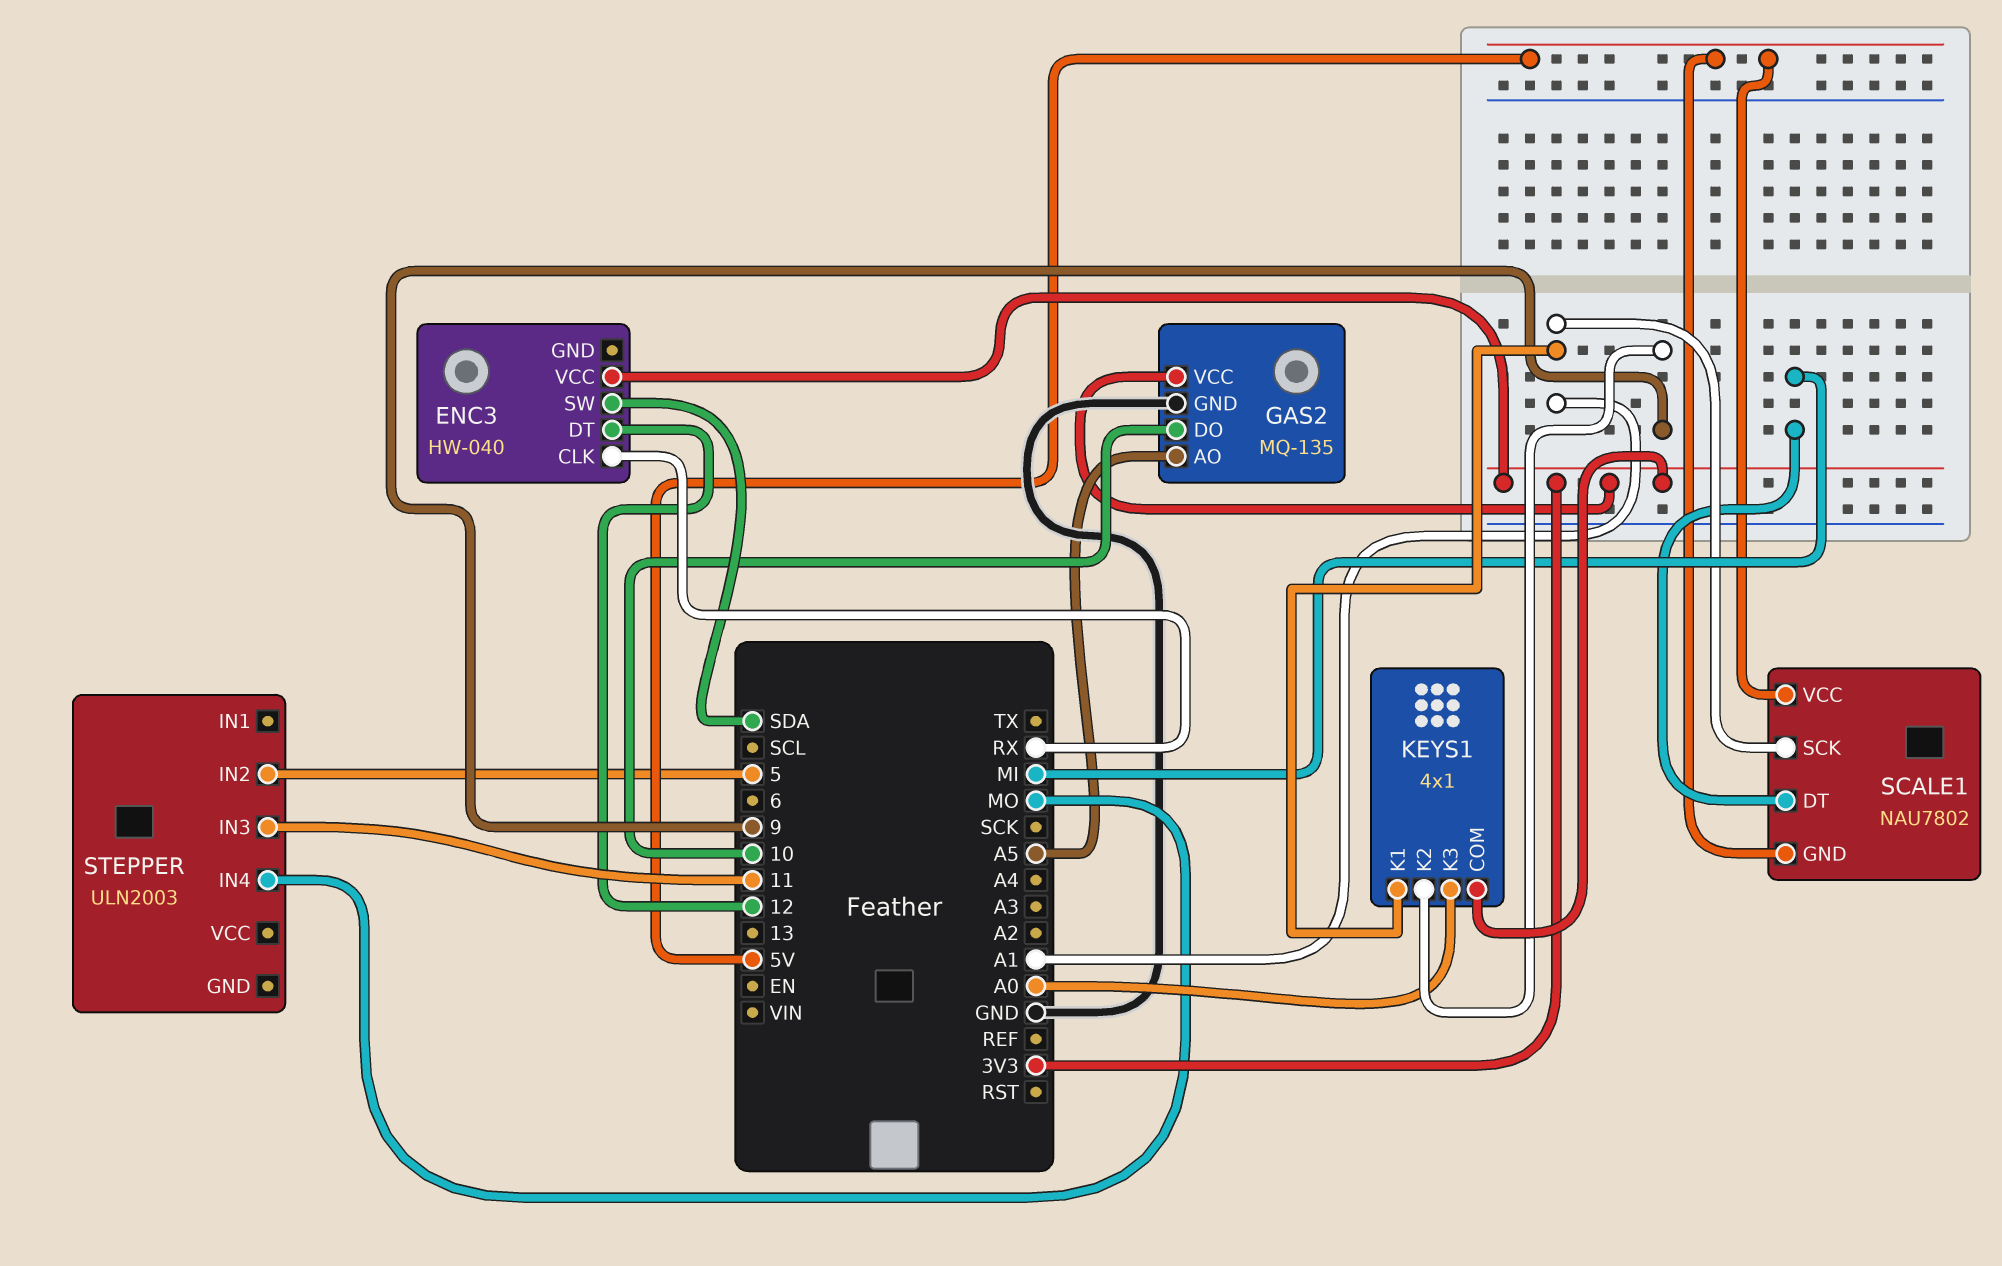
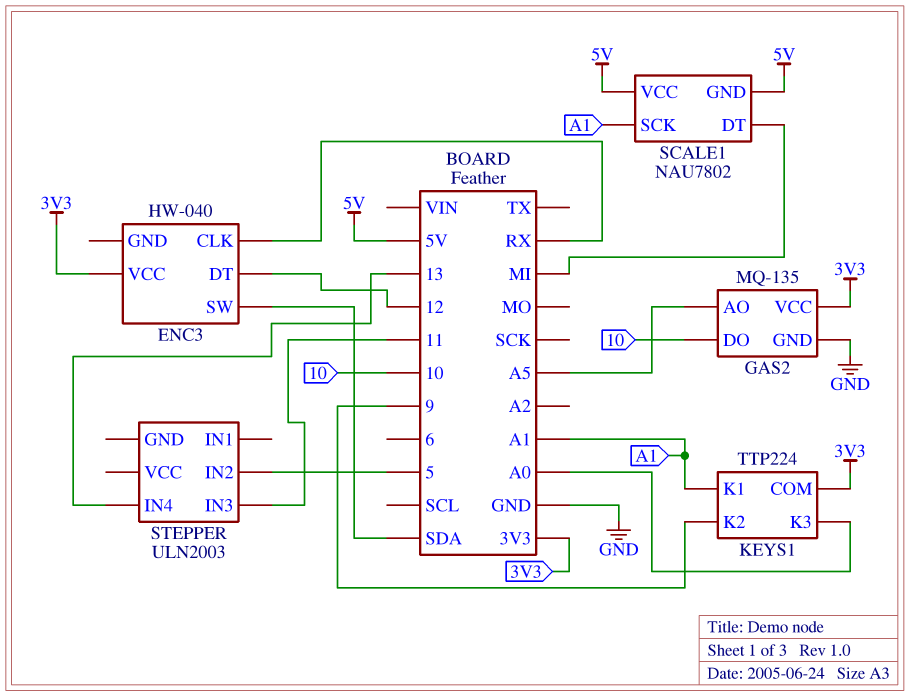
KEYS1: 4x1 -> TTP224
STEPPER pin IN4: MO -> 13

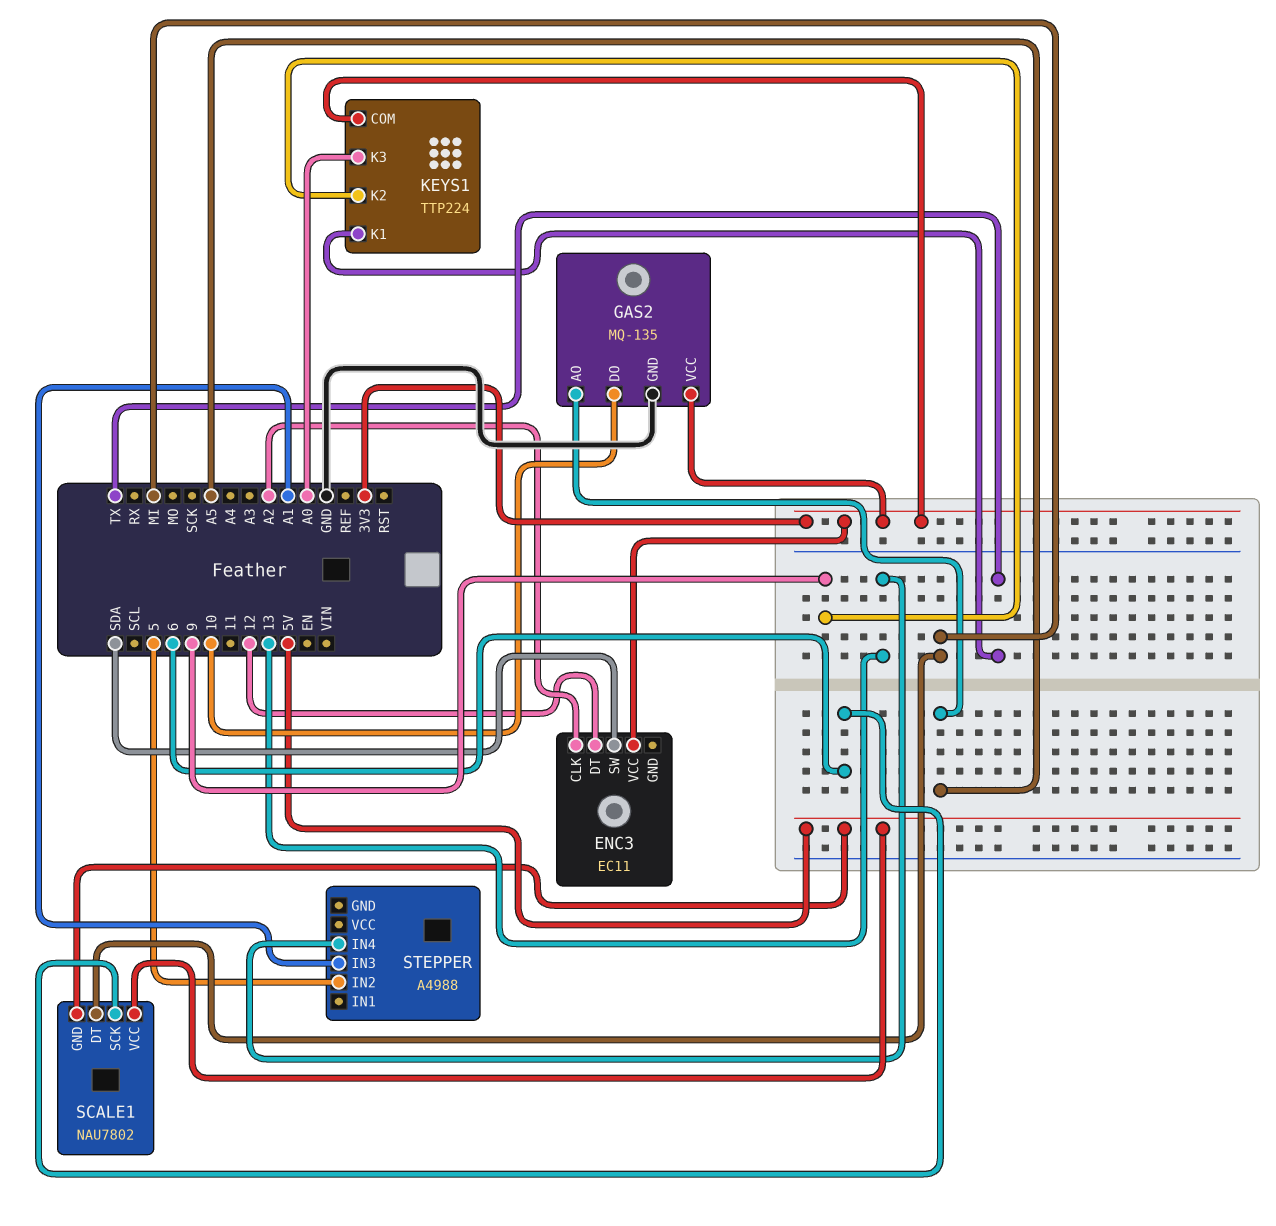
ENC3: HW-040 -> EC11
ENC3 pin CLK: RX -> A2
KEYS1 pin K1: A1 -> TX
SCALE1 pin SCK: A1 -> 6
STEPPER: ULN2003 -> A4988
STEPPER pin IN3: 11 -> A1

